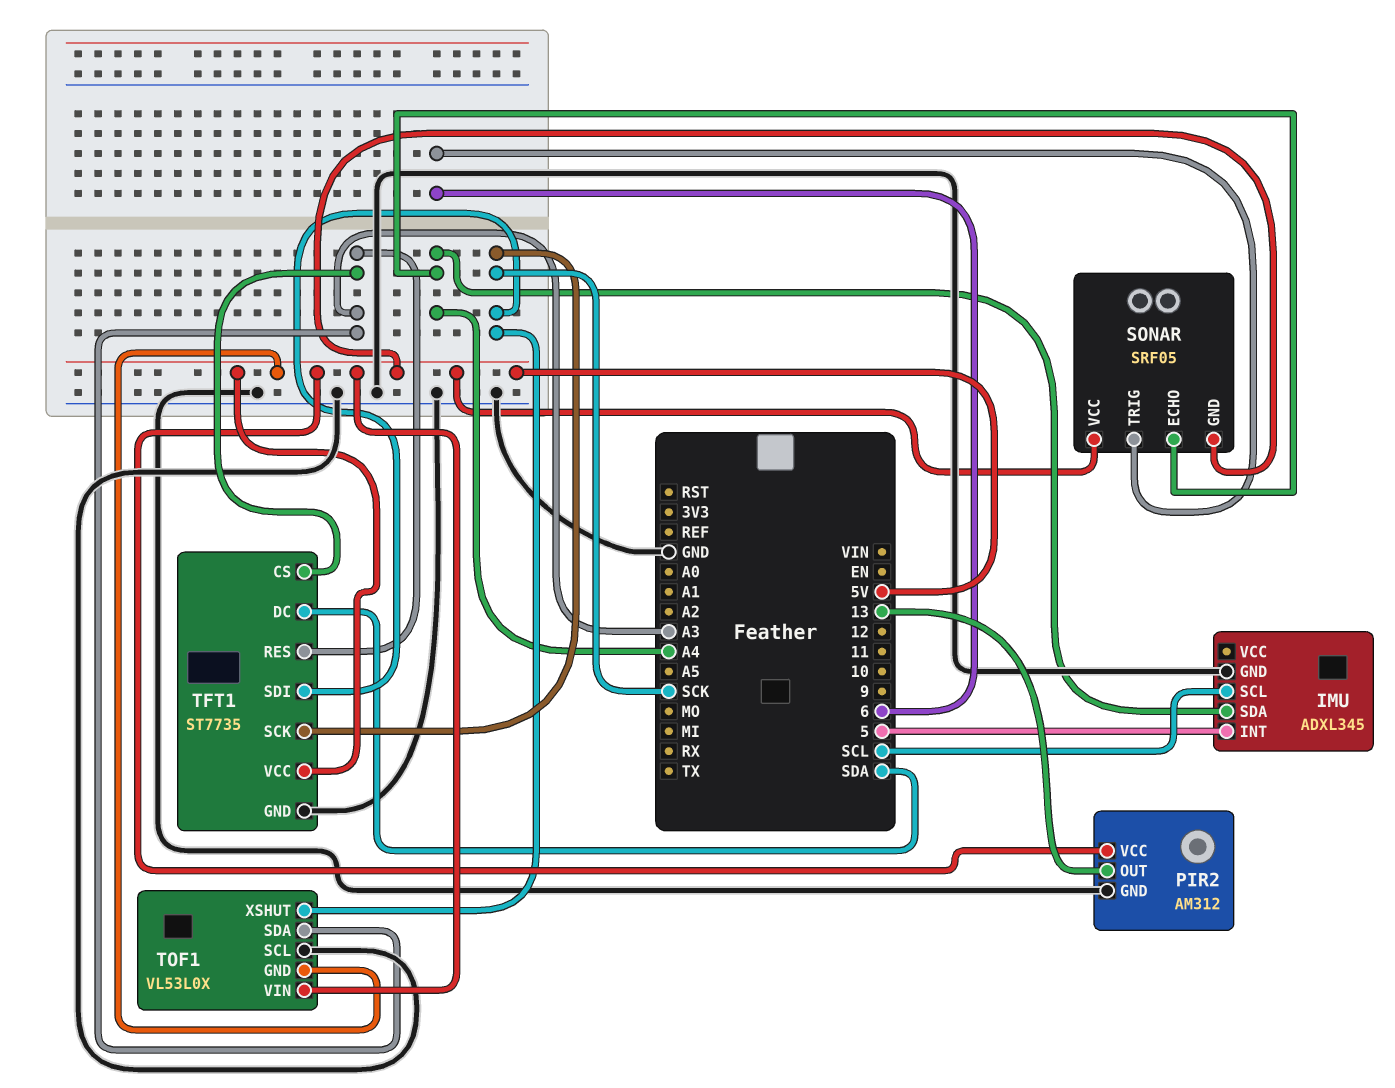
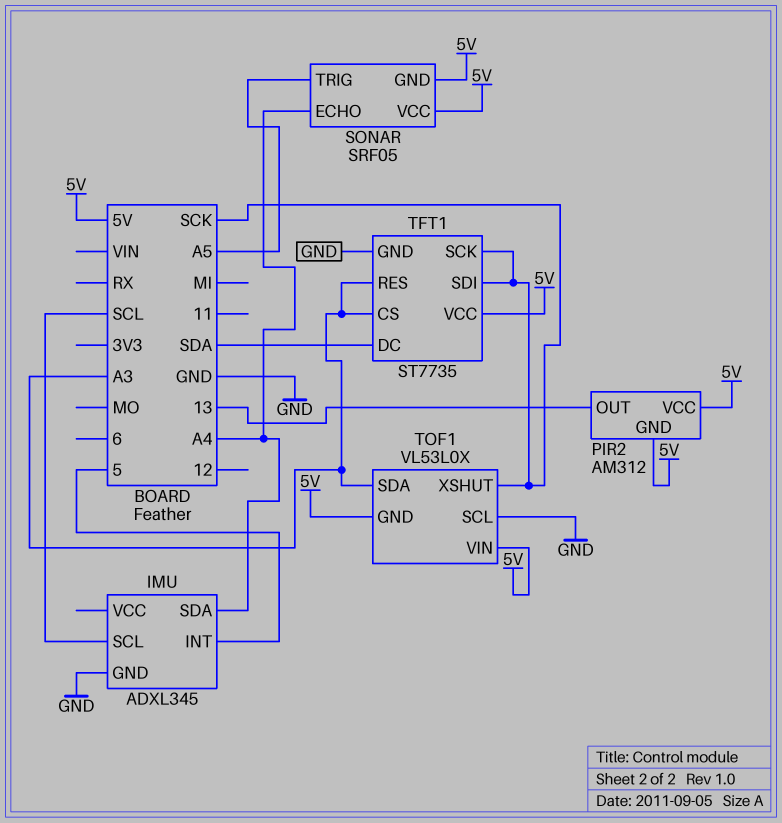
PIR2 pin GND: GND -> 5V
SONAR pin TRIG: 6 -> A5

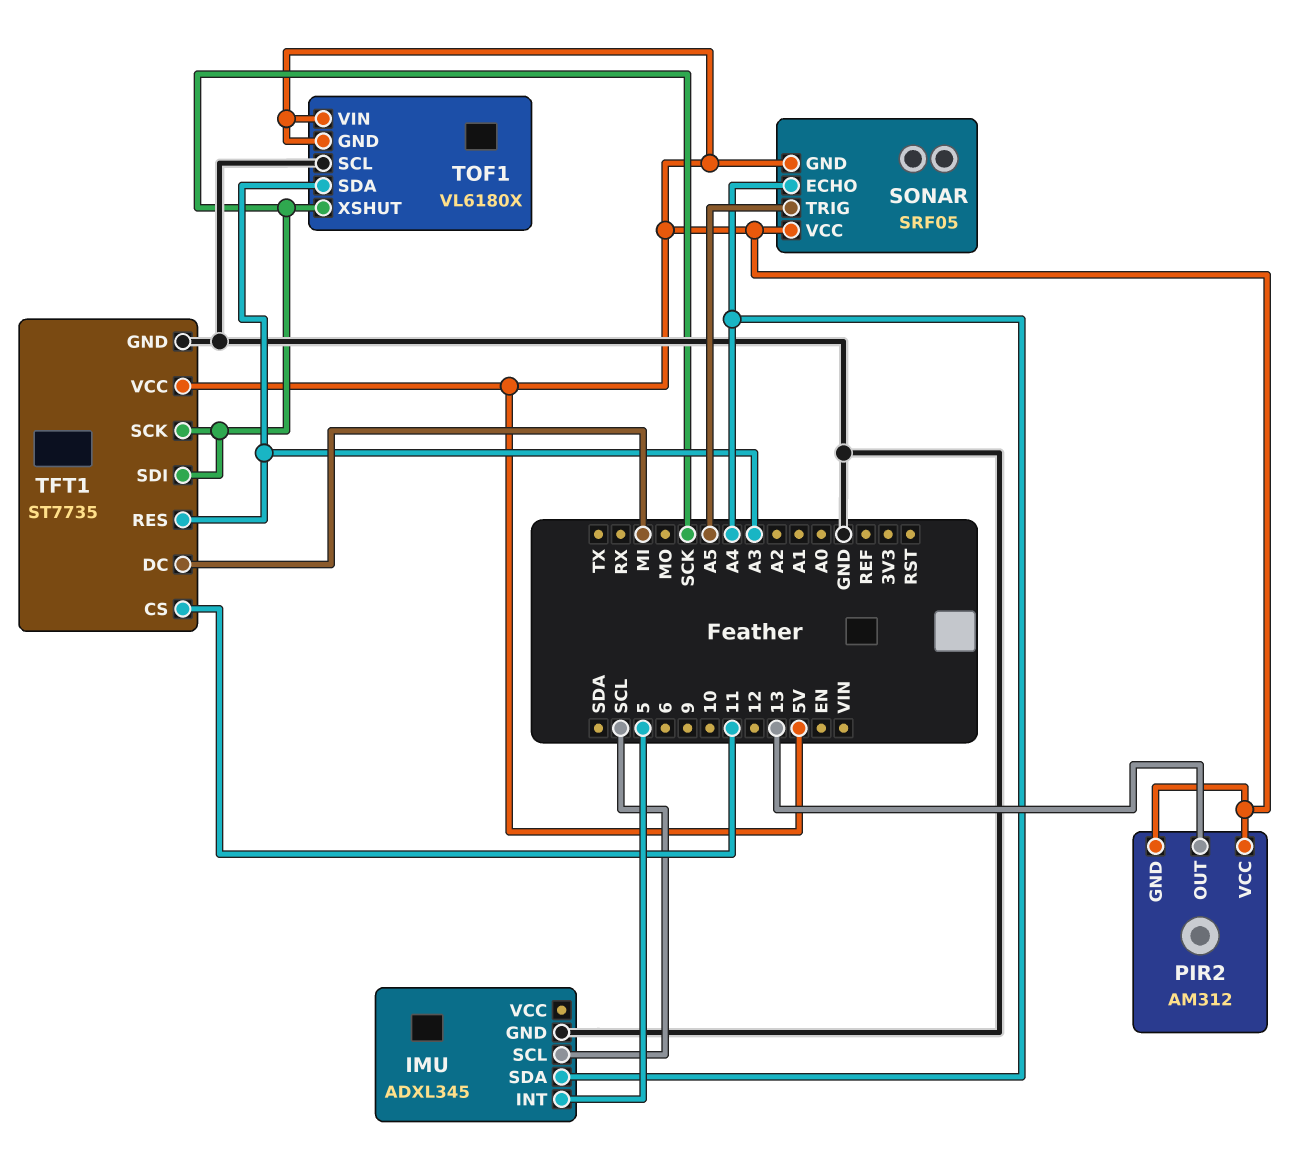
TFT1 pin CS: A3 -> 11
TFT1 pin DC: SDA -> MI
TOF1: VL53L0X -> VL6180X

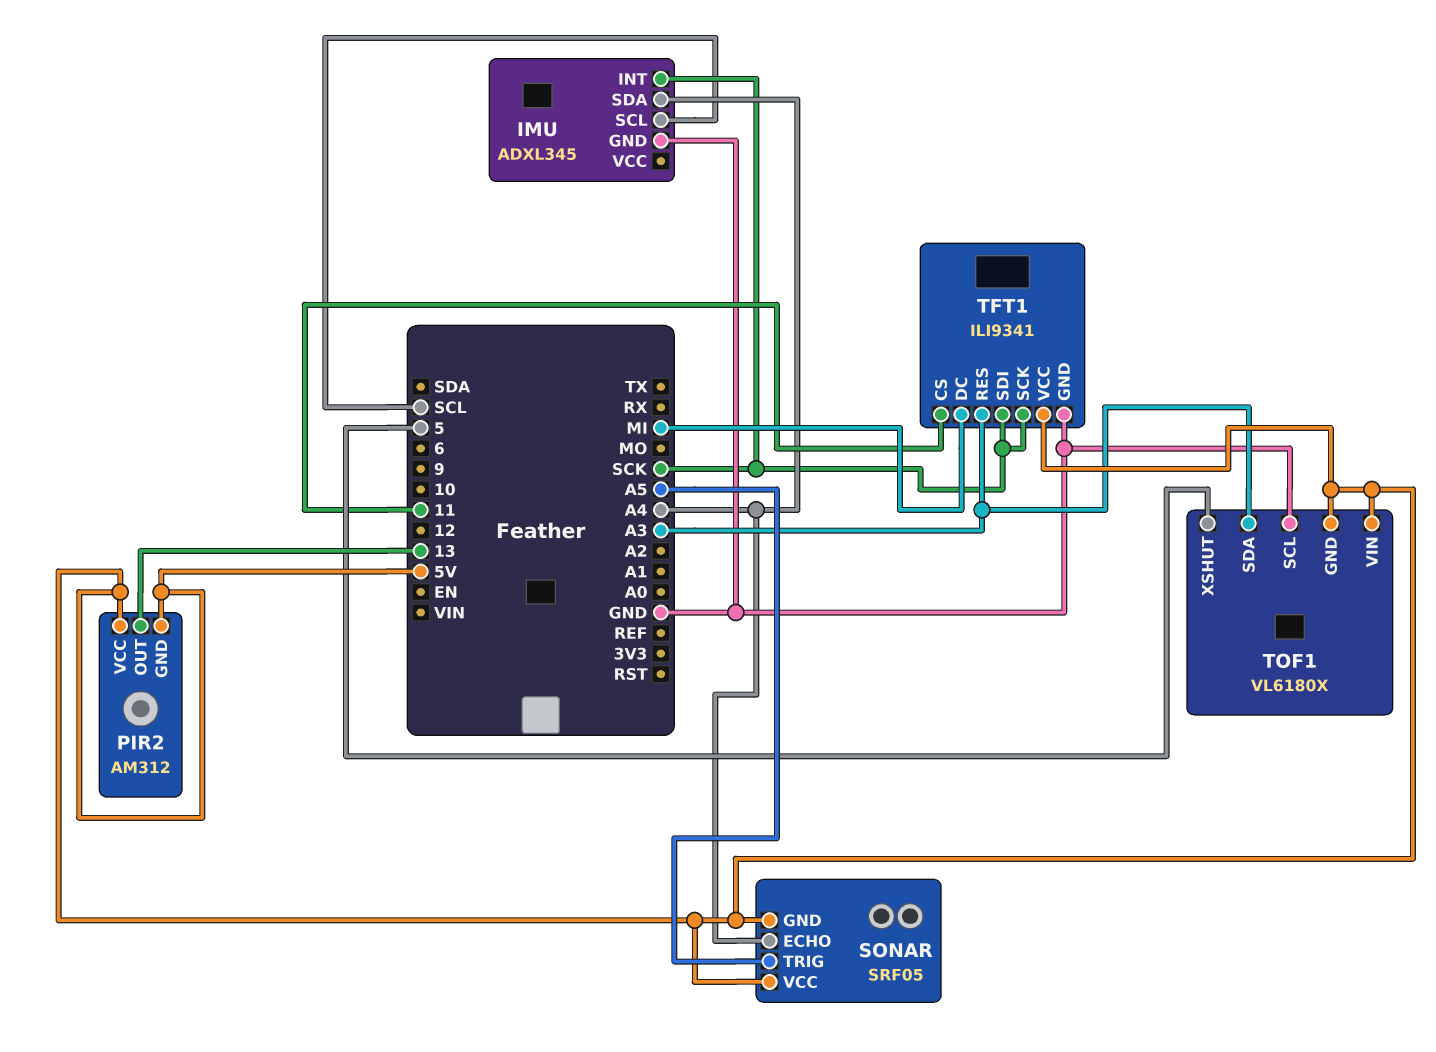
IMU pin INT: 5 -> SCK
TFT1: ST7735 -> ILI9341
TOF1 pin XSHUT: SCK -> 5

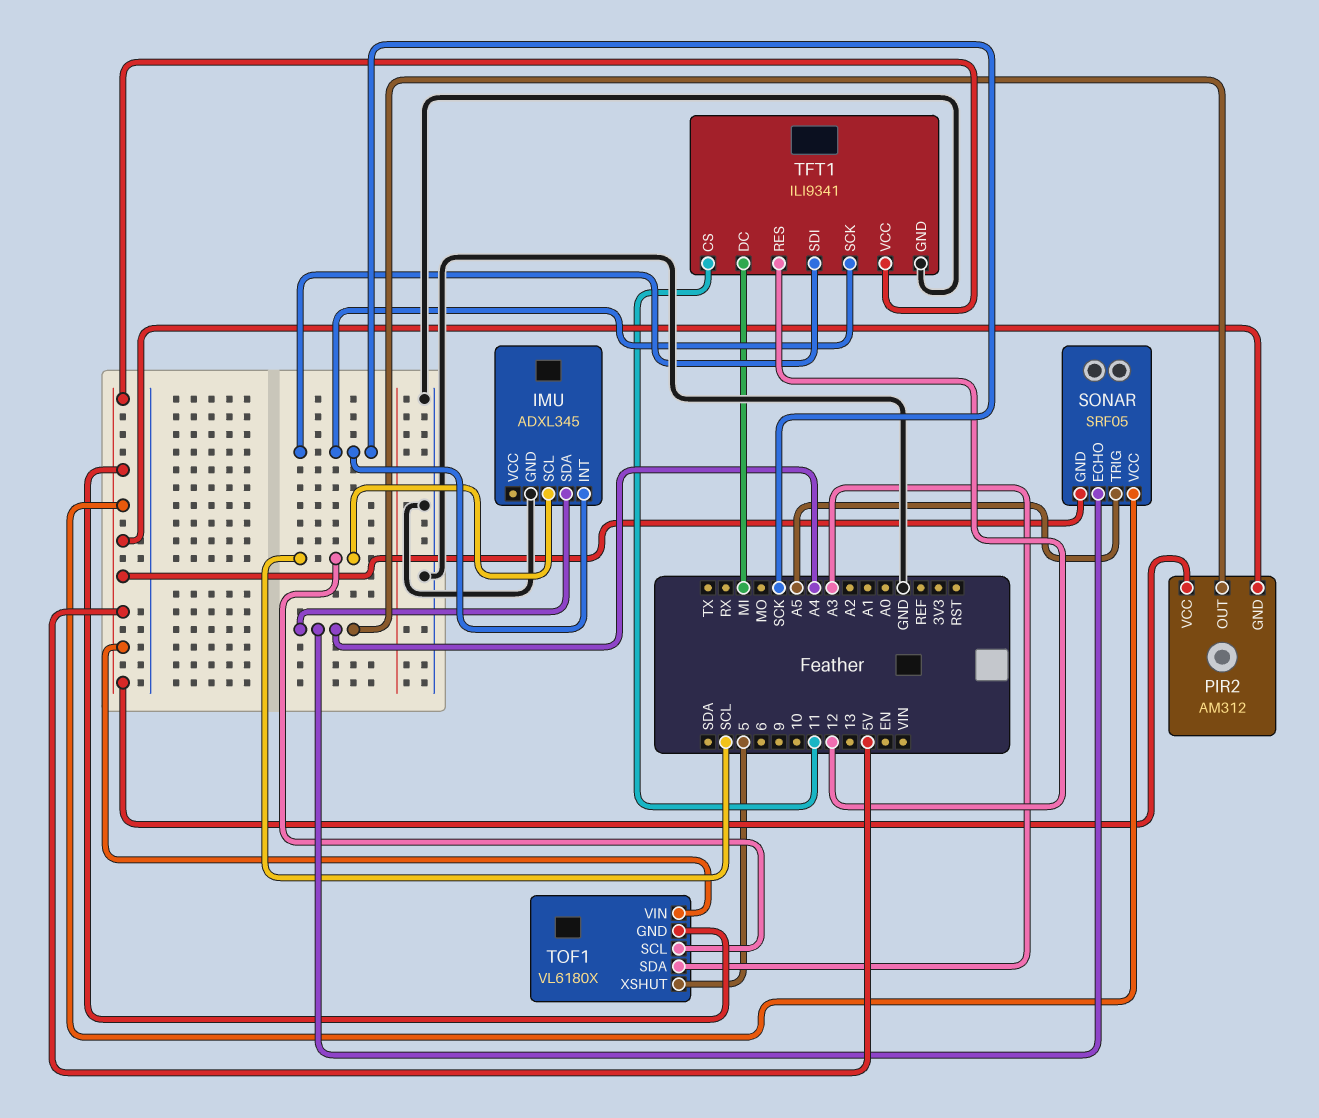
PIR2 pin OUT: 13 -> A4
TFT1 pin RES: A3 -> 12
TOF1 pin SCL: GND -> SCL

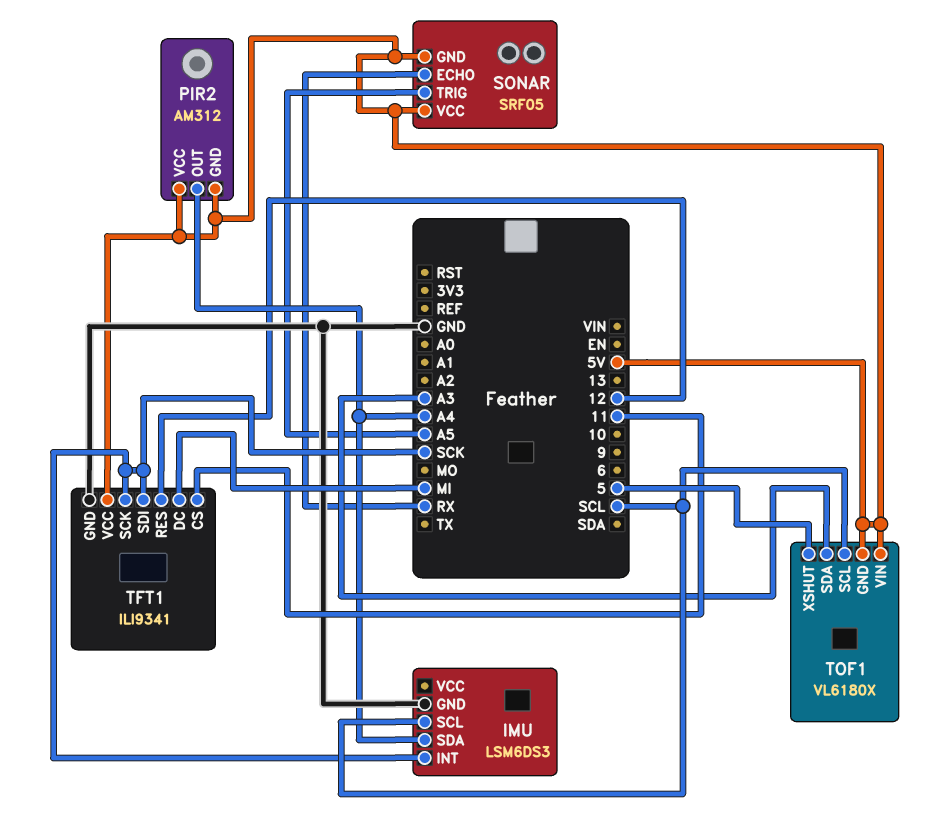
IMU: ADXL345 -> LSM6DS3
SONAR pin ECHO: A4 -> RX

